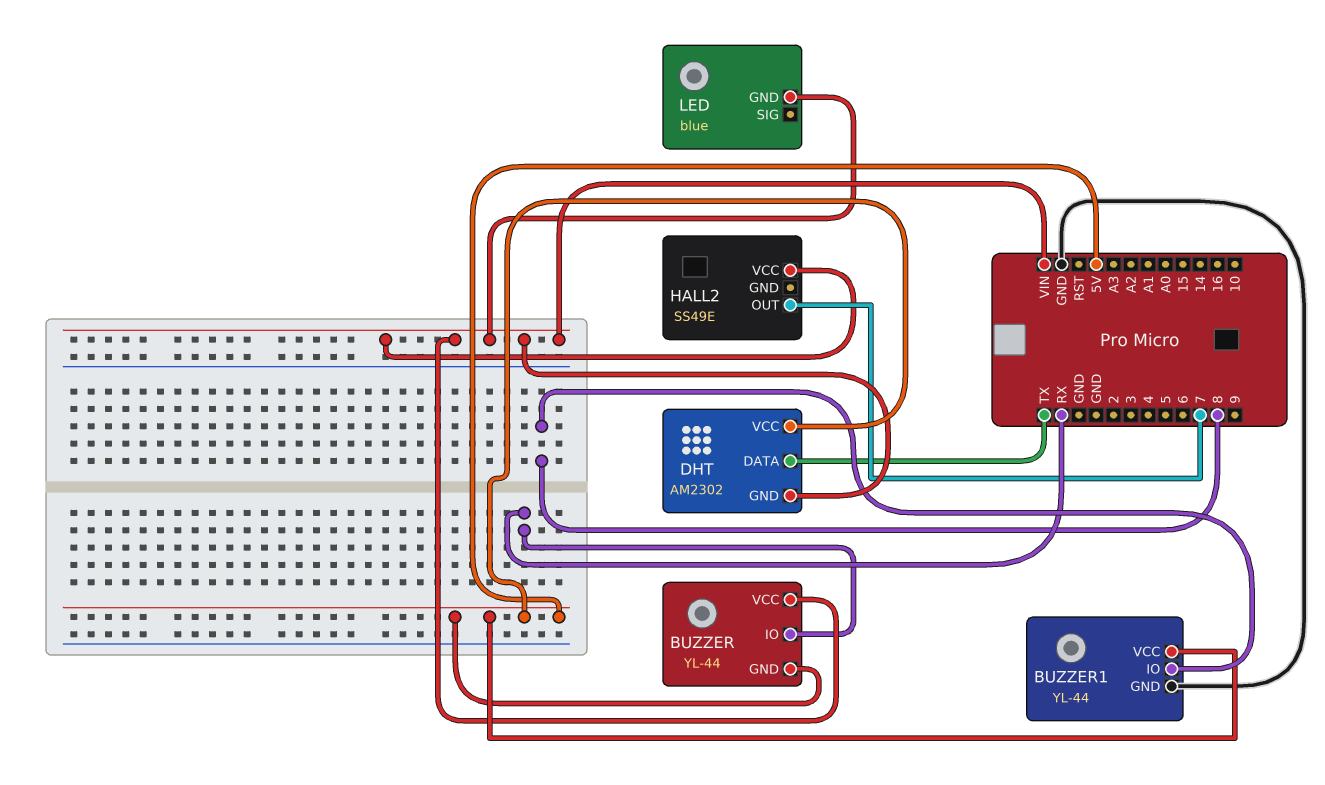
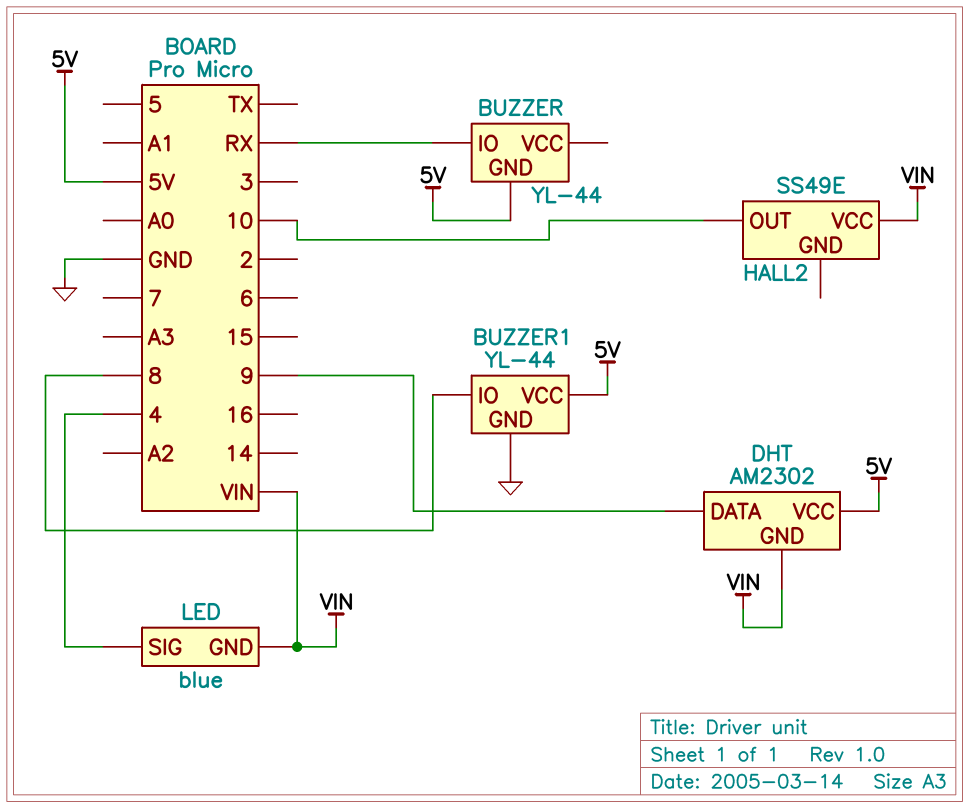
BUZZER pin VCC: VIN -> none
DHT pin DATA: TX -> 9
HALL2 pin OUT: 7 -> 10
LED pin SIG: none -> 4

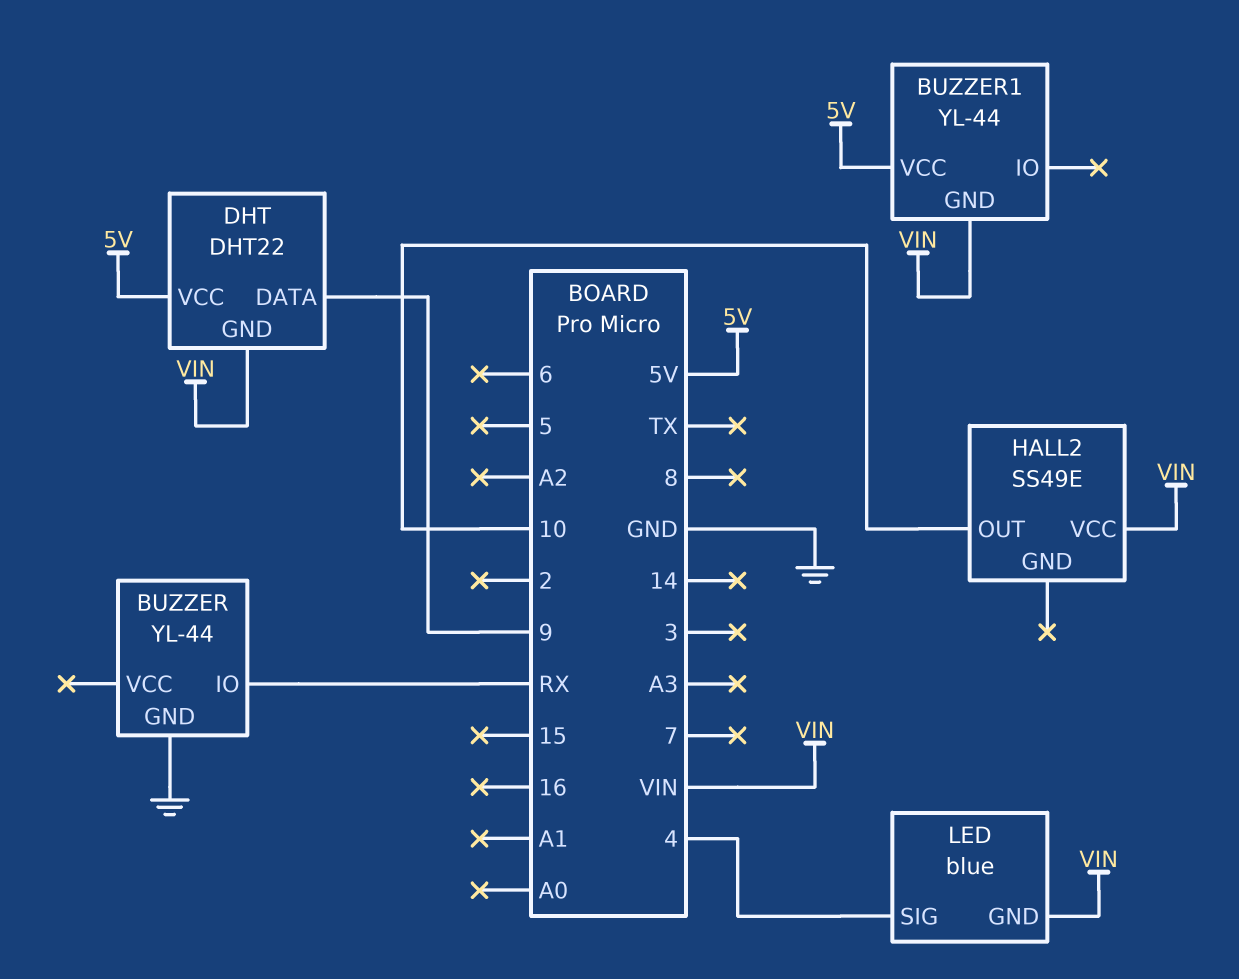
BUZZER pin GND: 5V -> GND
BUZZER1 pin GND: GND -> VIN
BUZZER1 pin IO: 8 -> none
DHT: AM2302 -> DHT22

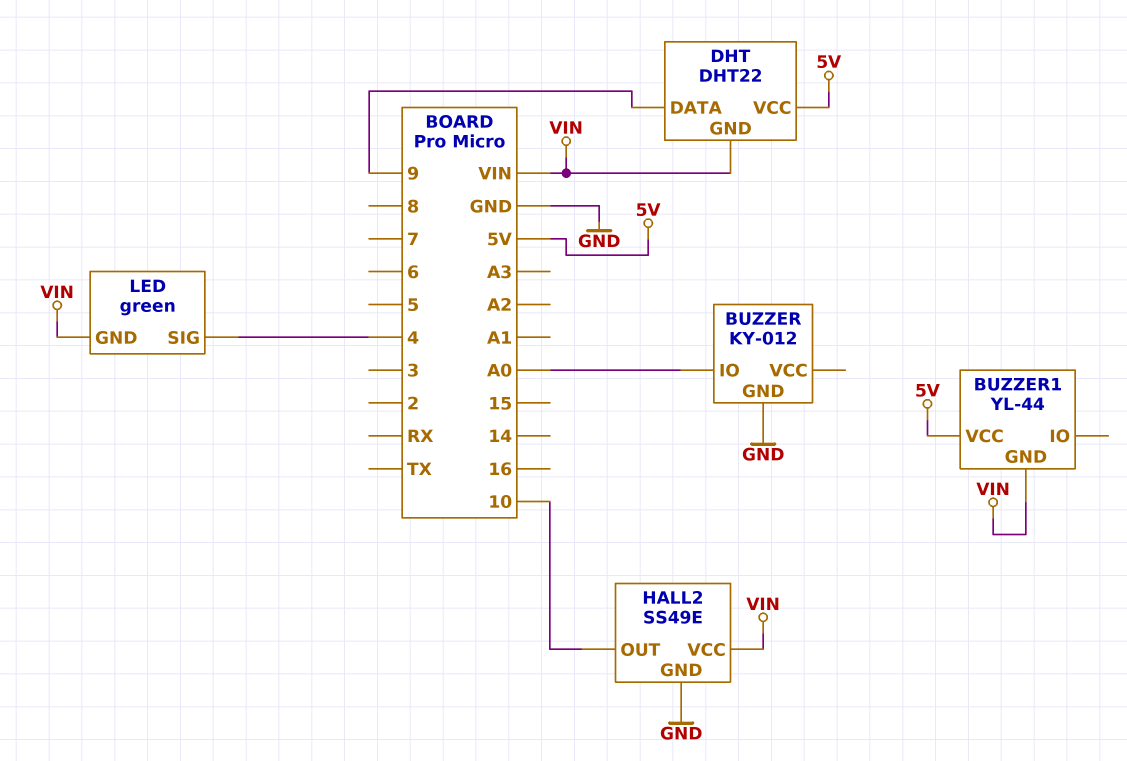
BUZZER: YL-44 -> KY-012
BUZZER pin IO: RX -> A0
HALL2 pin GND: none -> GND
LED: blue -> green

